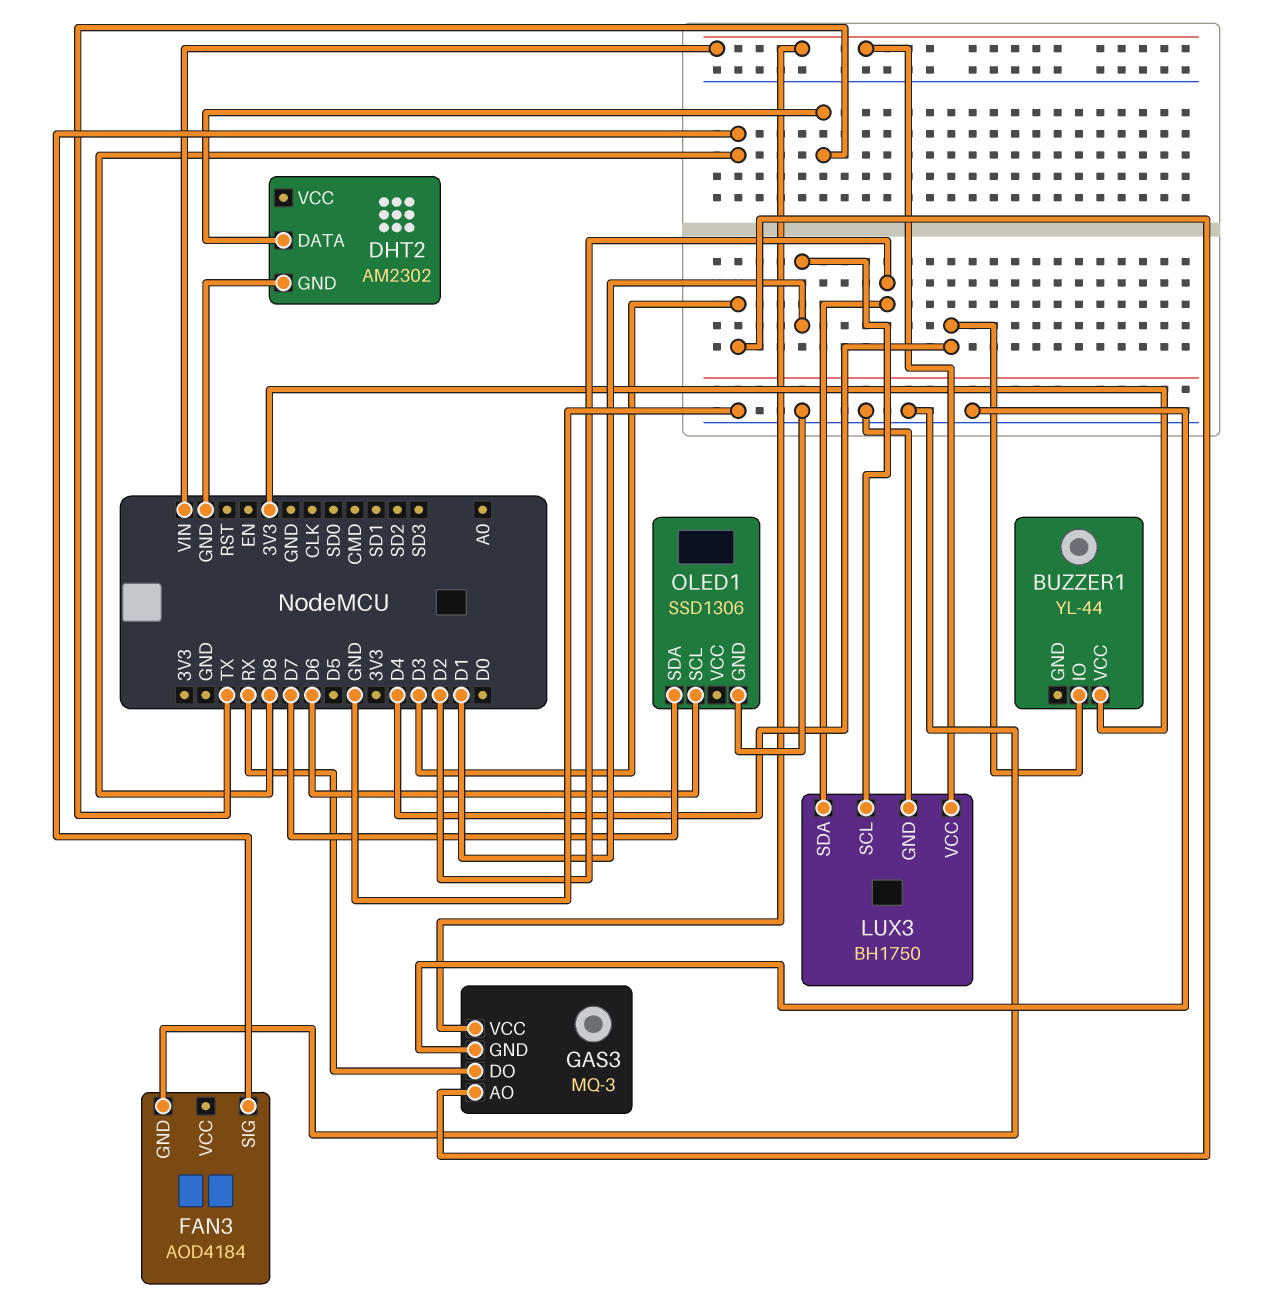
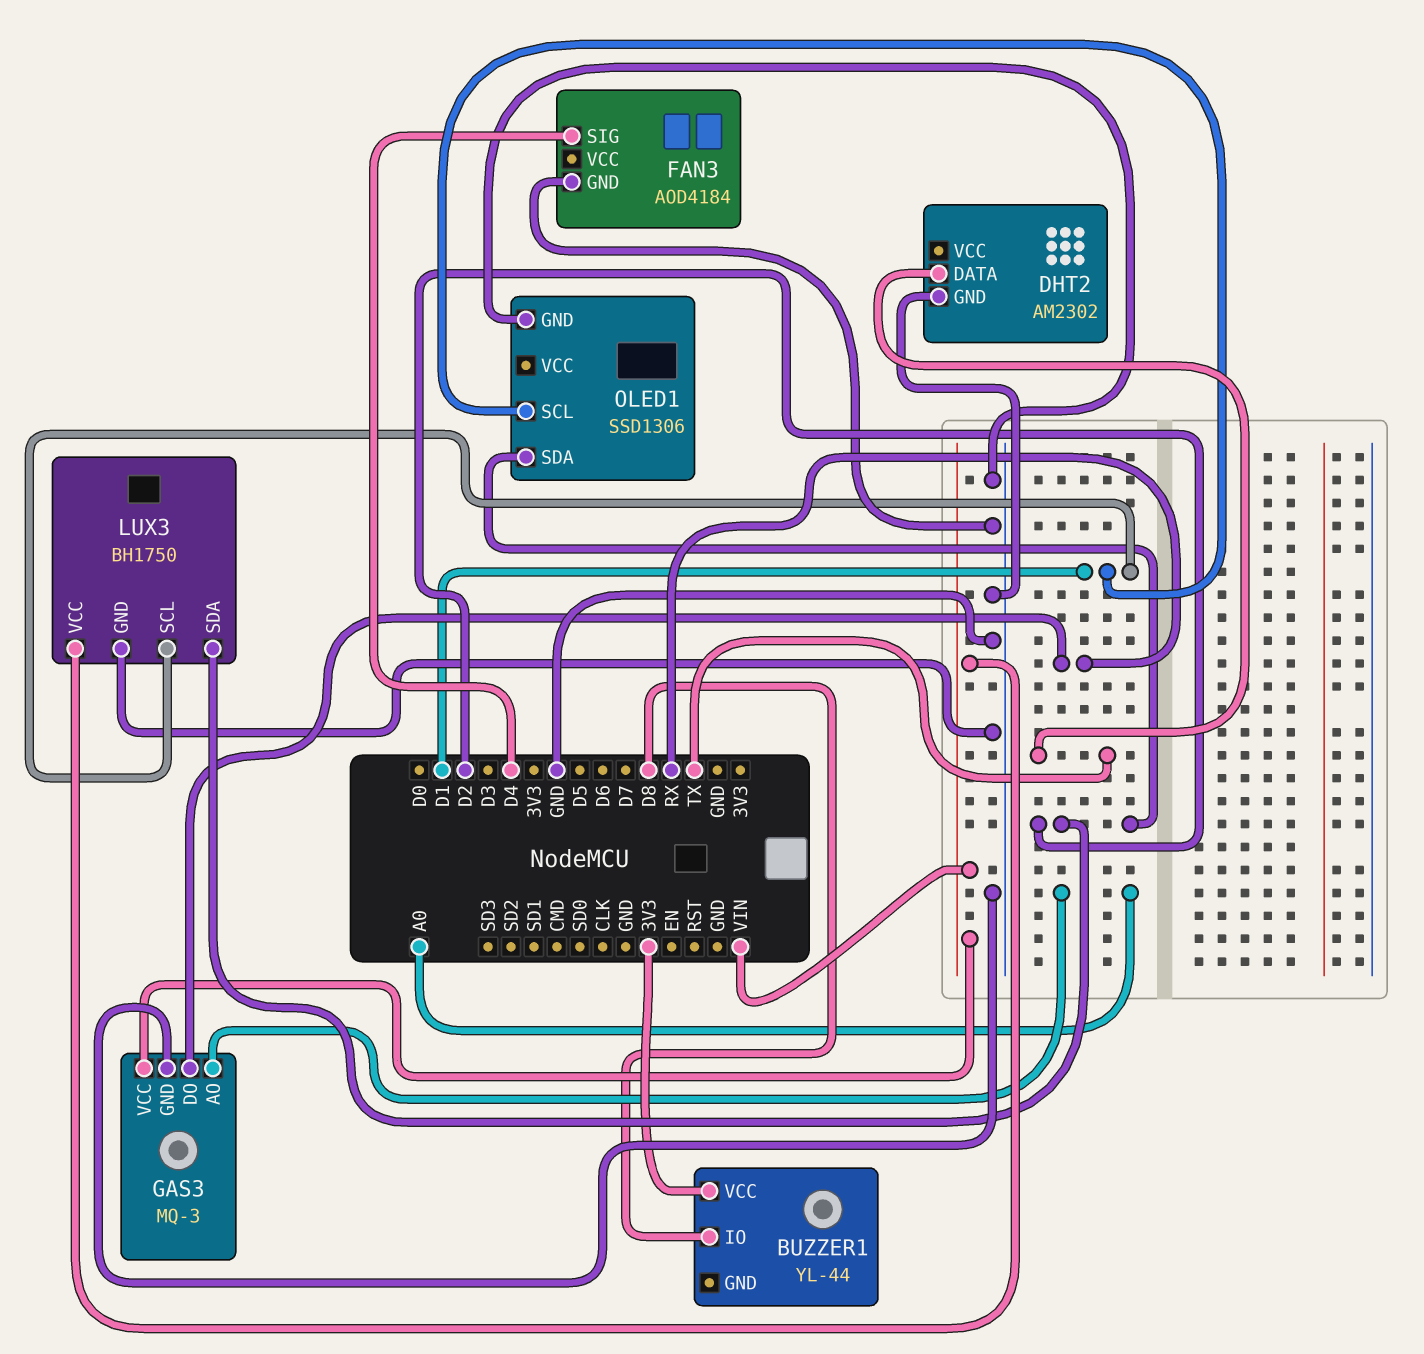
BUZZER1 pin IO: D4 -> D8
FAN3 pin SIG: D8 -> D4
GAS3 pin AO: D3 -> A0
OLED1 pin SCL: D6 -> D1
OLED1 pin SDA: D7 -> D2

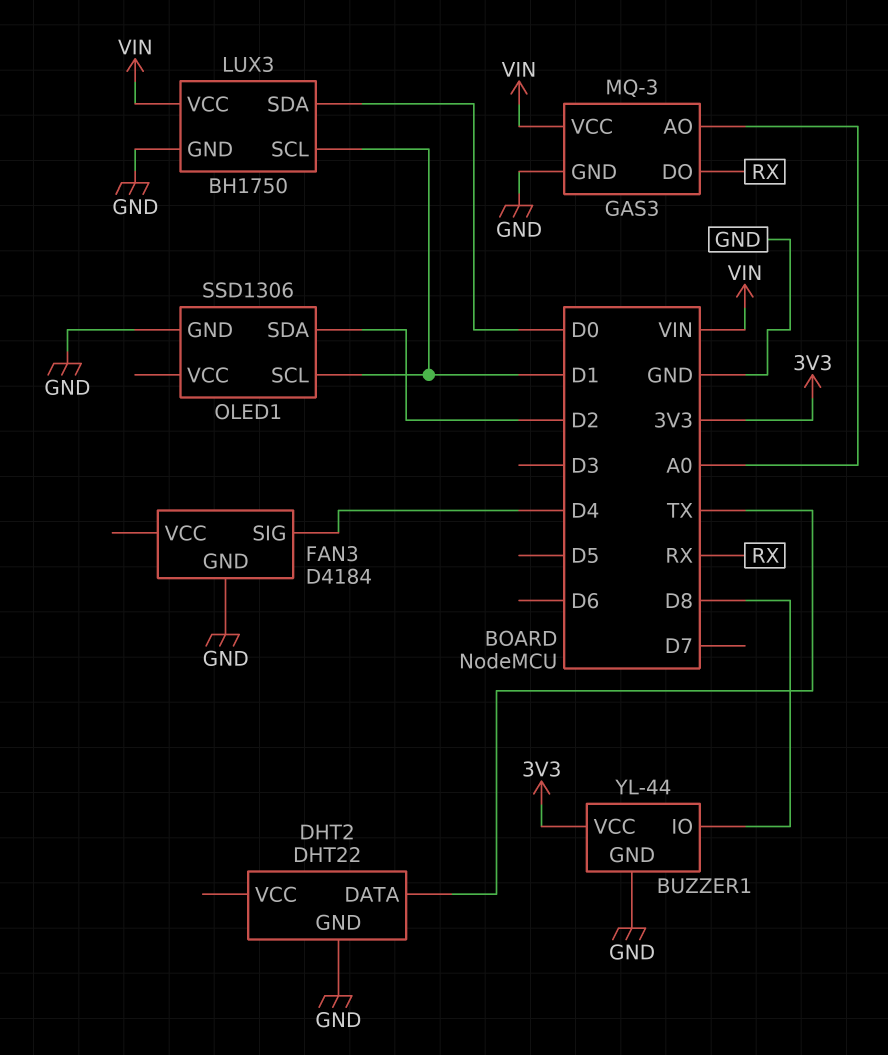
BUZZER1 pin GND: none -> GND
DHT2: AM2302 -> DHT22
FAN3: AOD4184 -> D4184
LUX3 pin SDA: D2 -> D0

